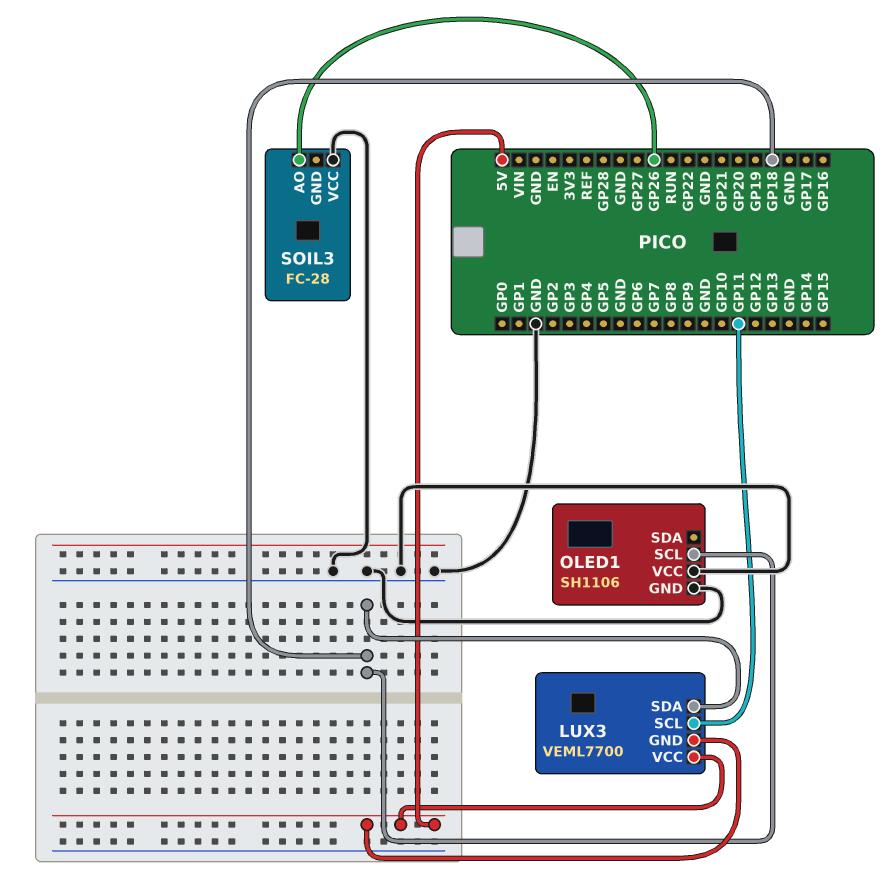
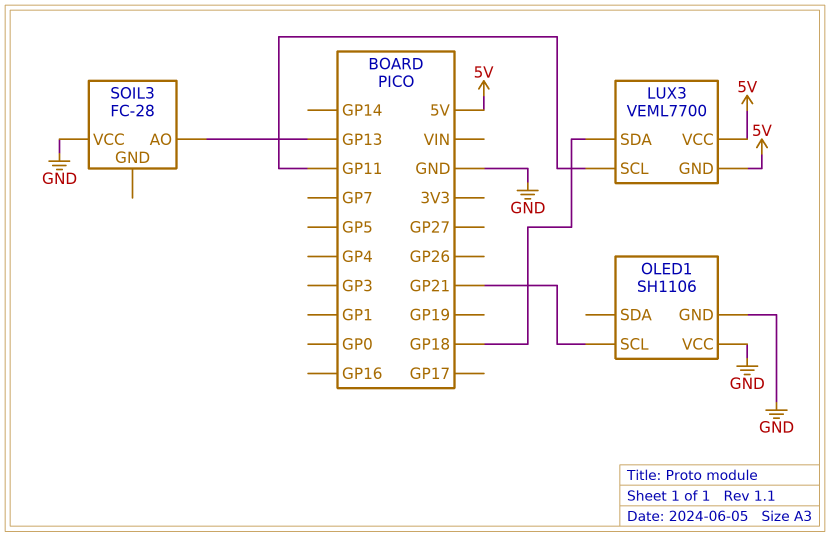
OLED1 pin SCL: GP18 -> GP21
SOIL3 pin AO: GP26 -> GP13

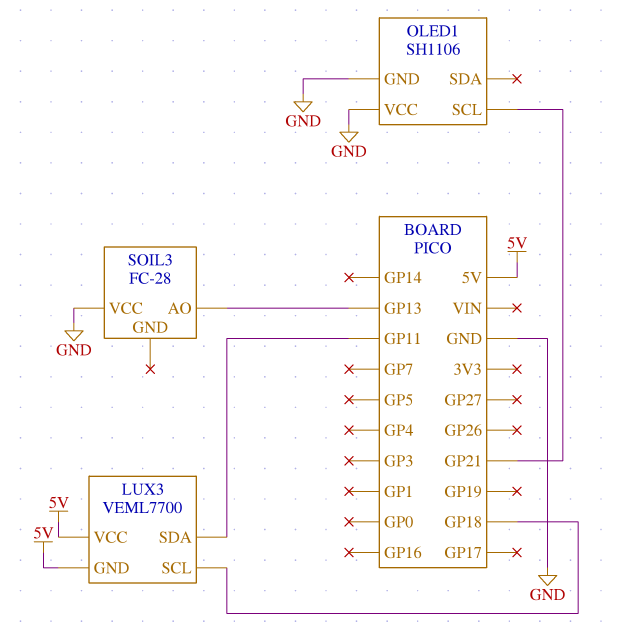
LUX3 pin SCL: GP11 -> GP18
LUX3 pin SDA: GP18 -> GP11

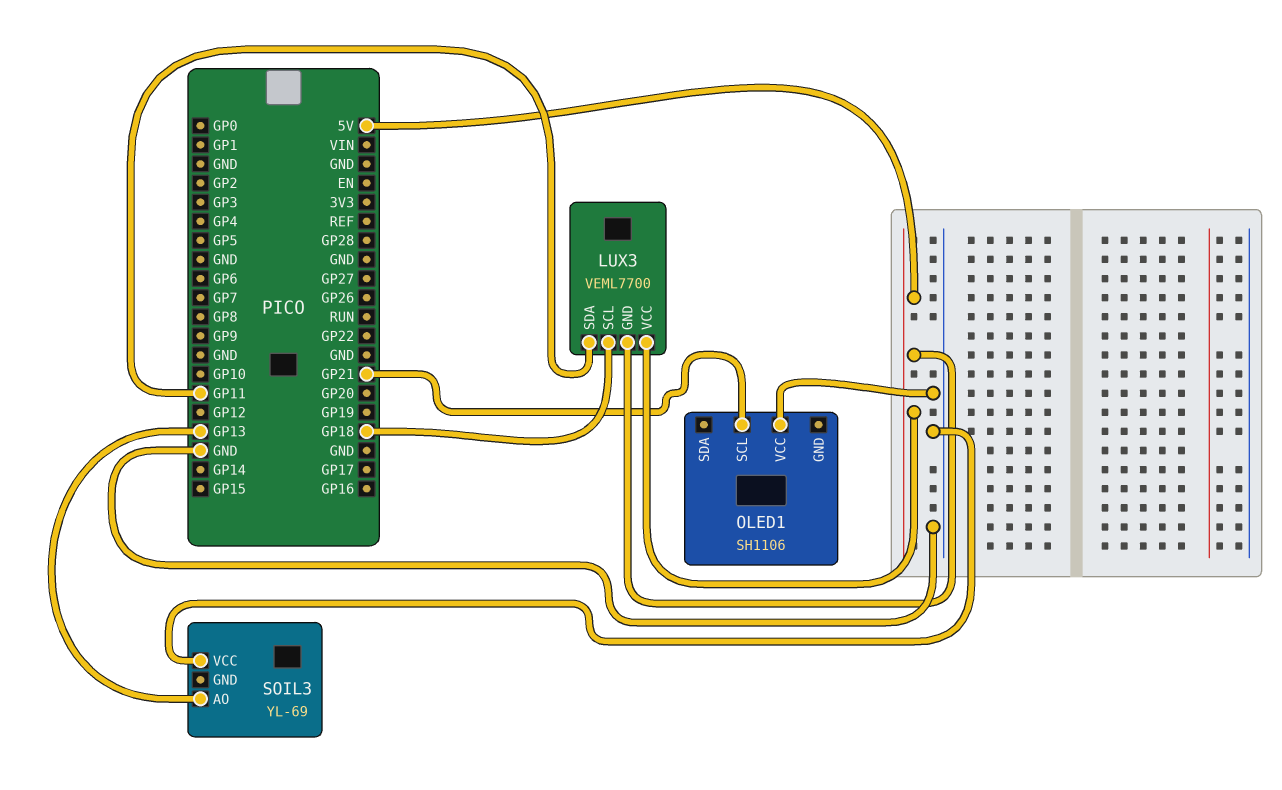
OLED1 pin GND: GND -> none
SOIL3: FC-28 -> YL-69

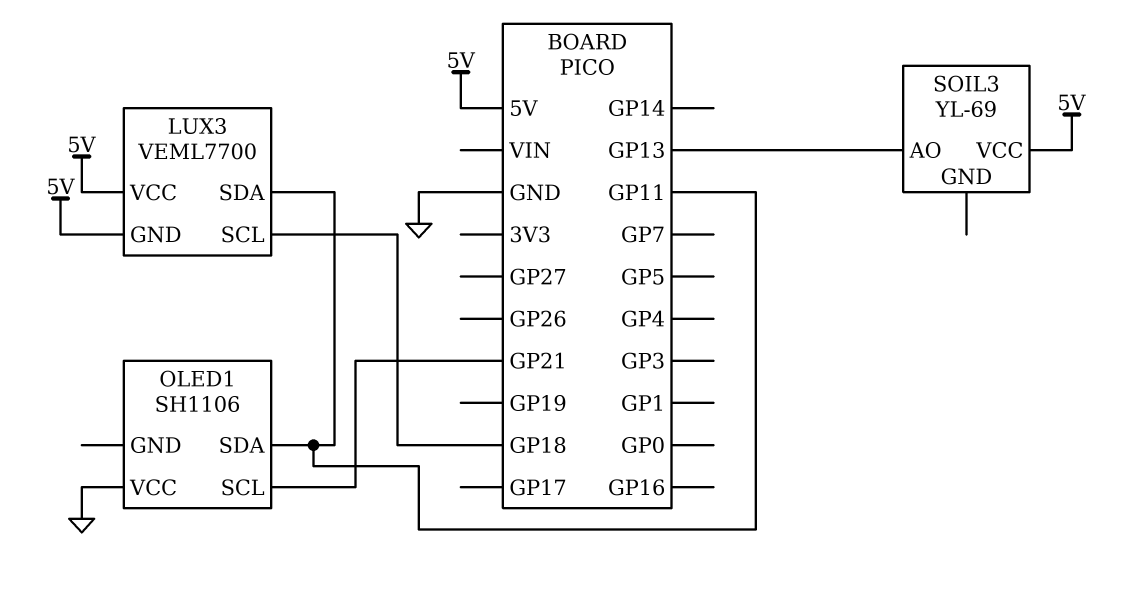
OLED1 pin SDA: none -> GP11
SOIL3 pin VCC: GND -> 5V

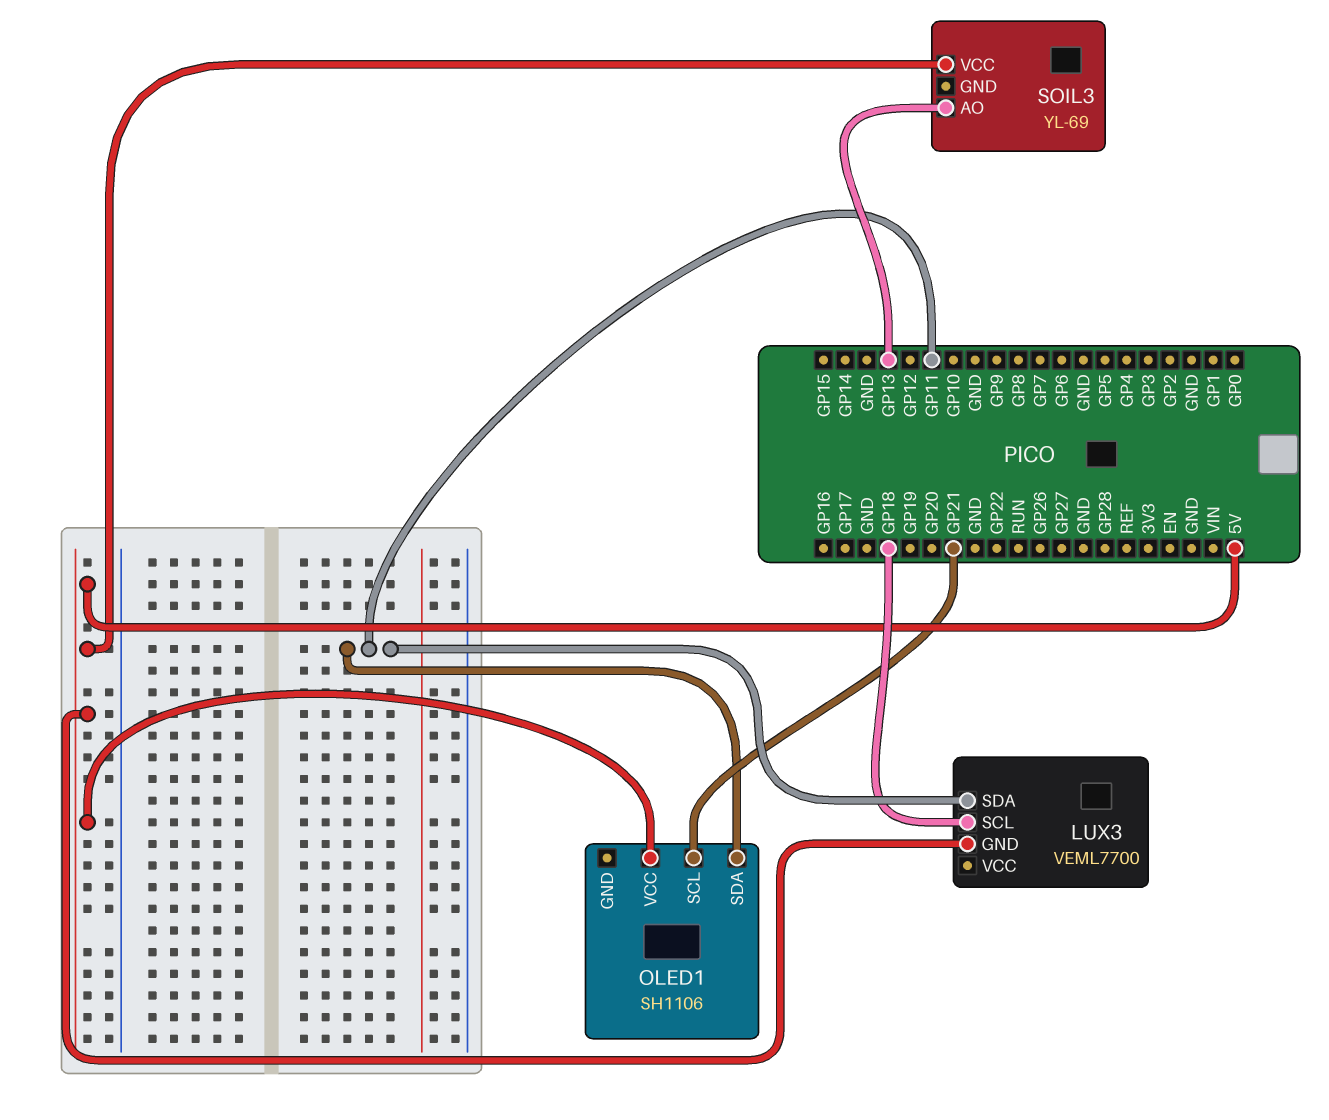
LUX3 pin VCC: 5V -> none
OLED1 pin VCC: GND -> 5V

